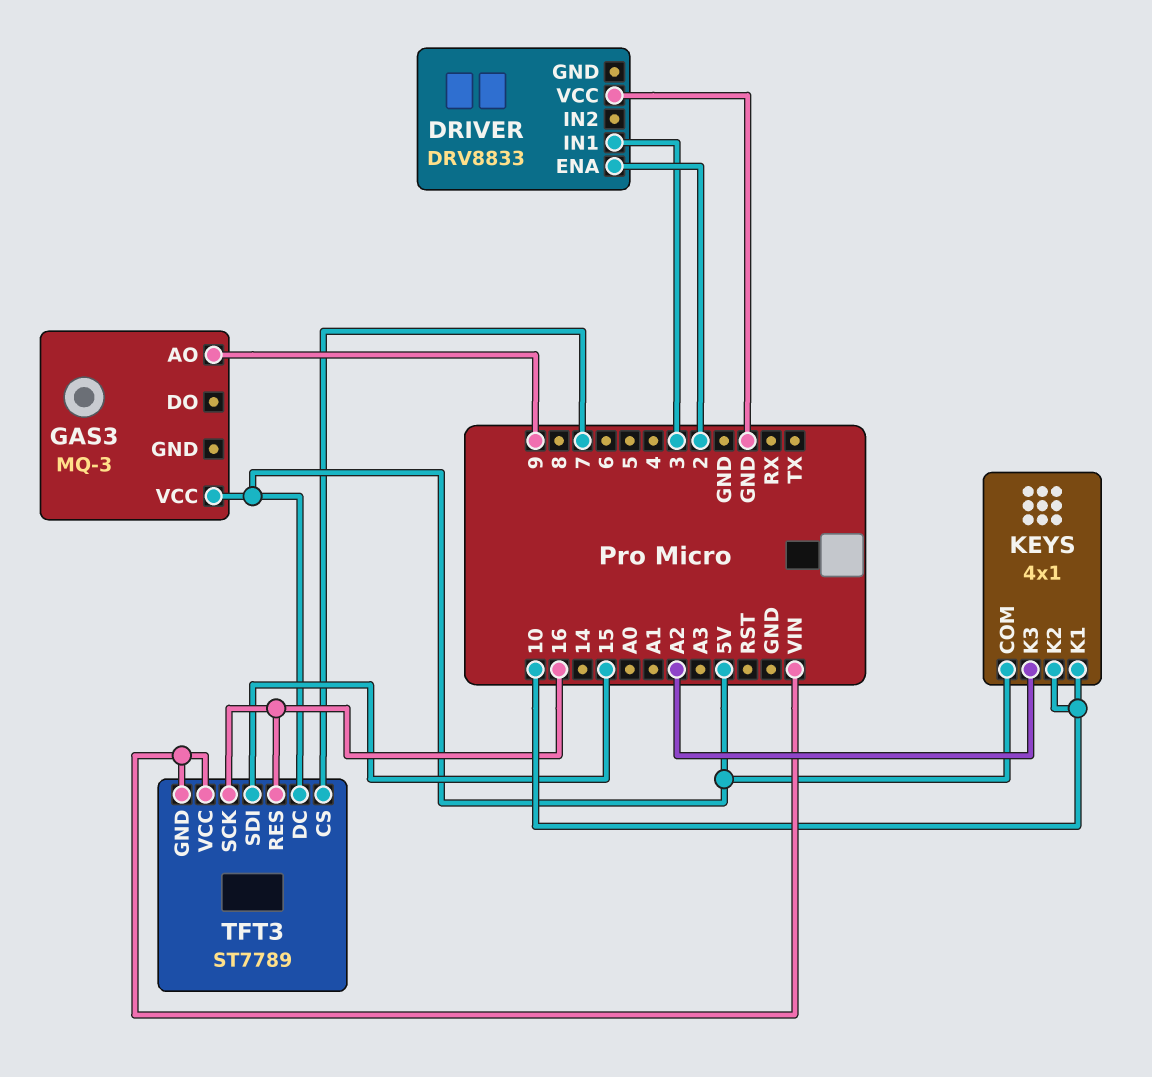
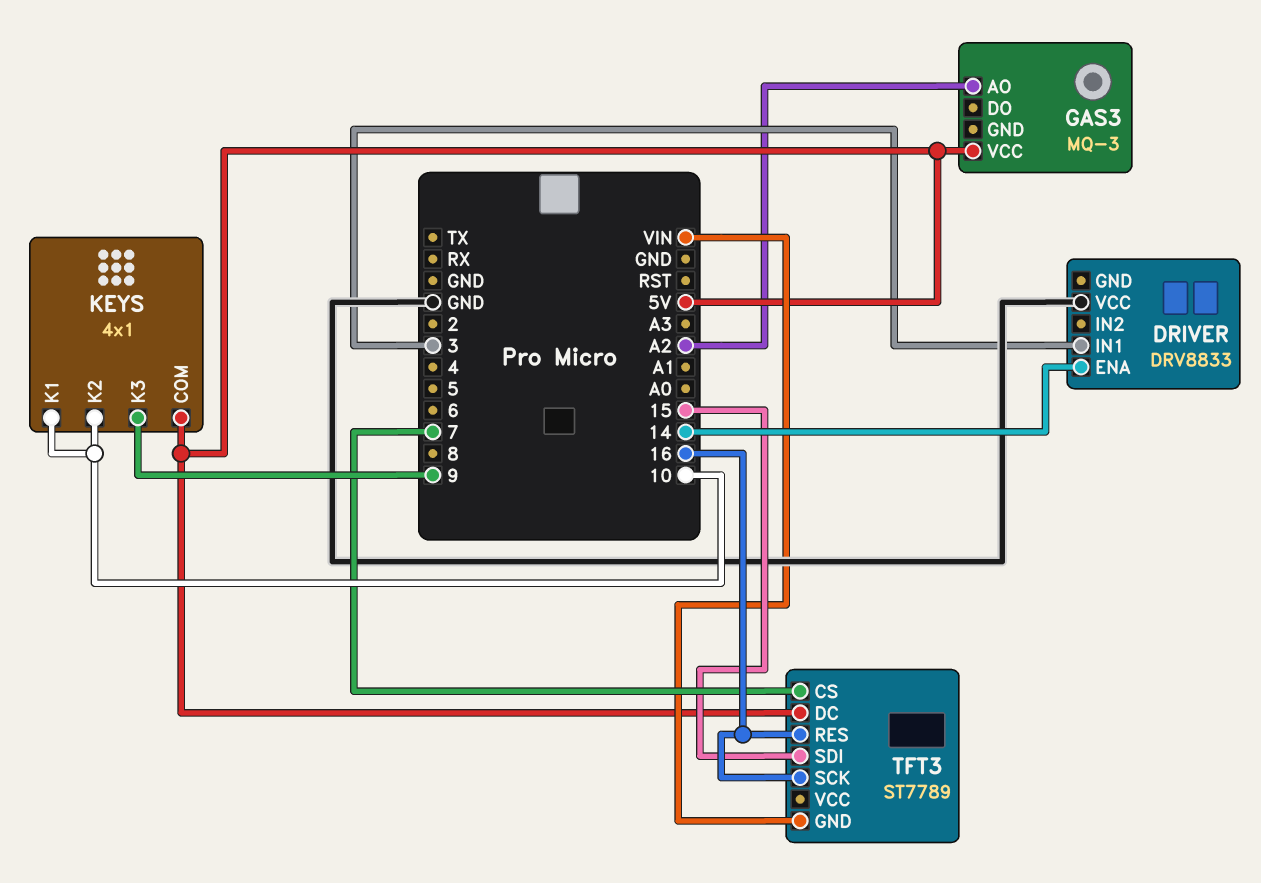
DRIVER pin ENA: 2 -> 14
GAS3 pin AO: 9 -> A2
KEYS pin K3: A2 -> 9
TFT3 pin VCC: VIN -> none

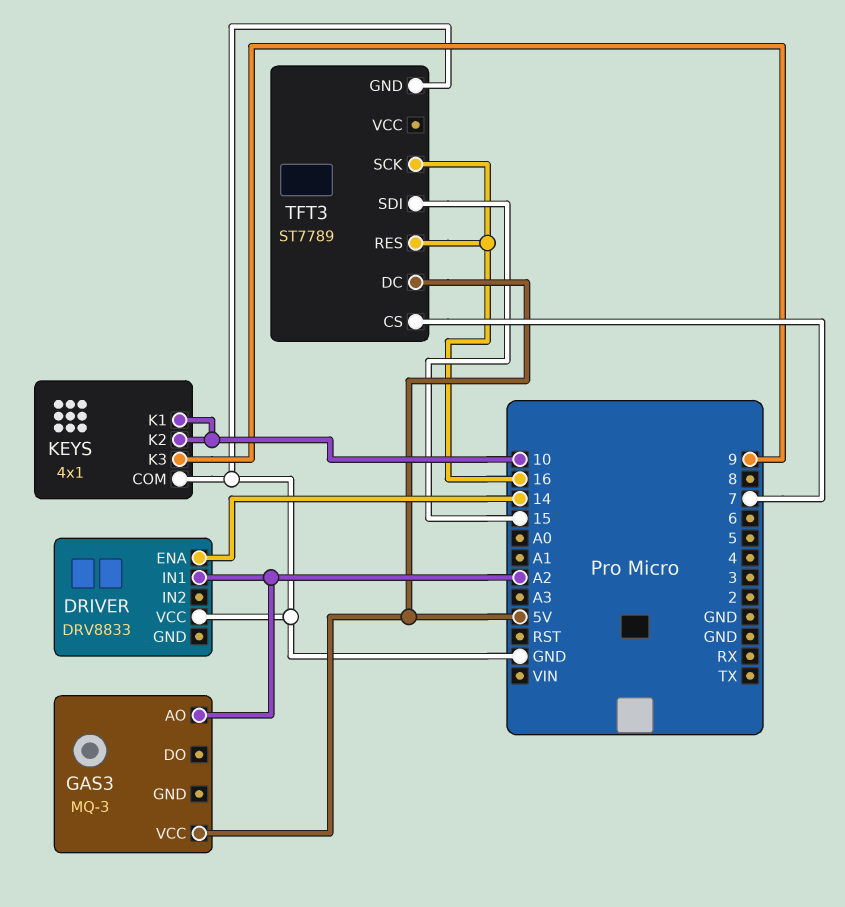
DRIVER pin IN1: 3 -> A2
KEYS pin COM: 5V -> GND
TFT3 pin GND: VIN -> GND

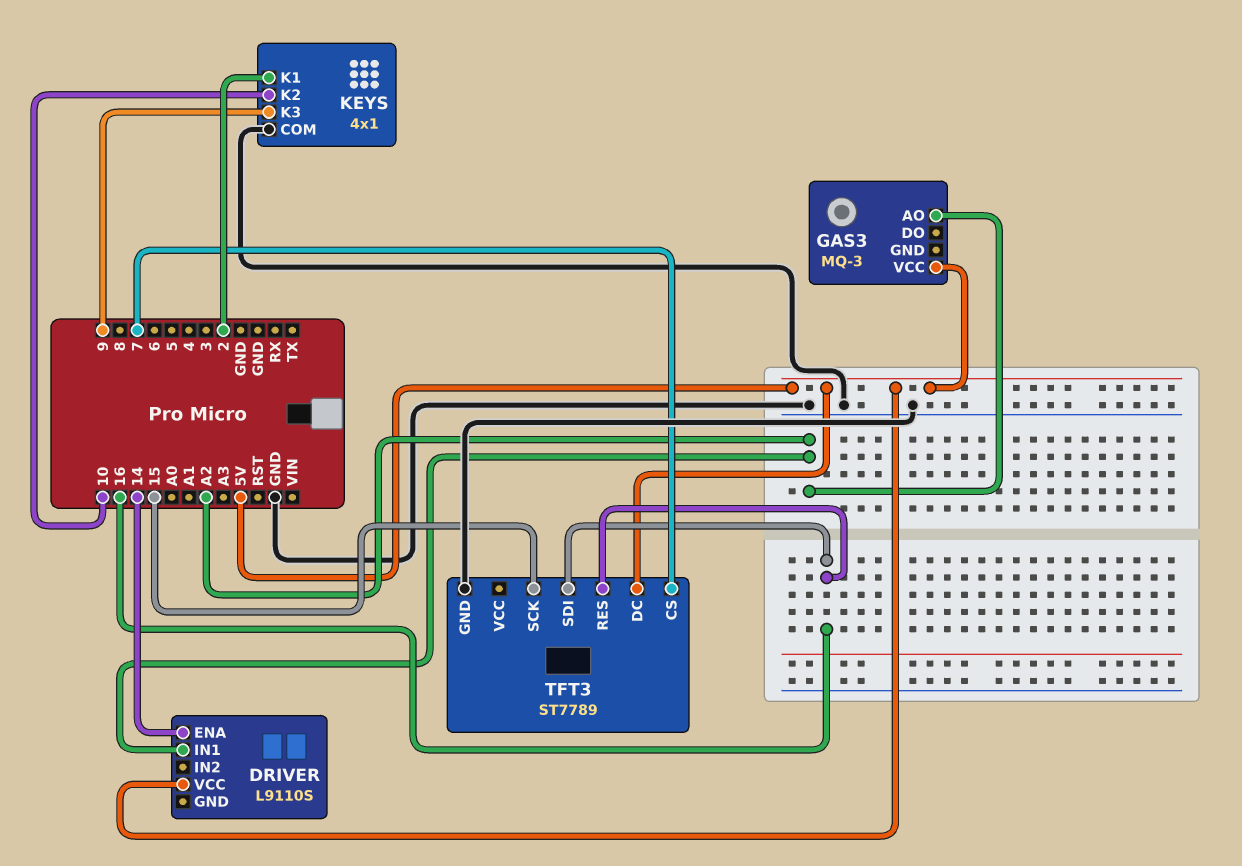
DRIVER: DRV8833 -> L9110S
DRIVER pin VCC: GND -> 5V
KEYS pin K1: 10 -> 2
TFT3 pin SCK: 16 -> 15
TFT3 pin SDI: 15 -> 16

